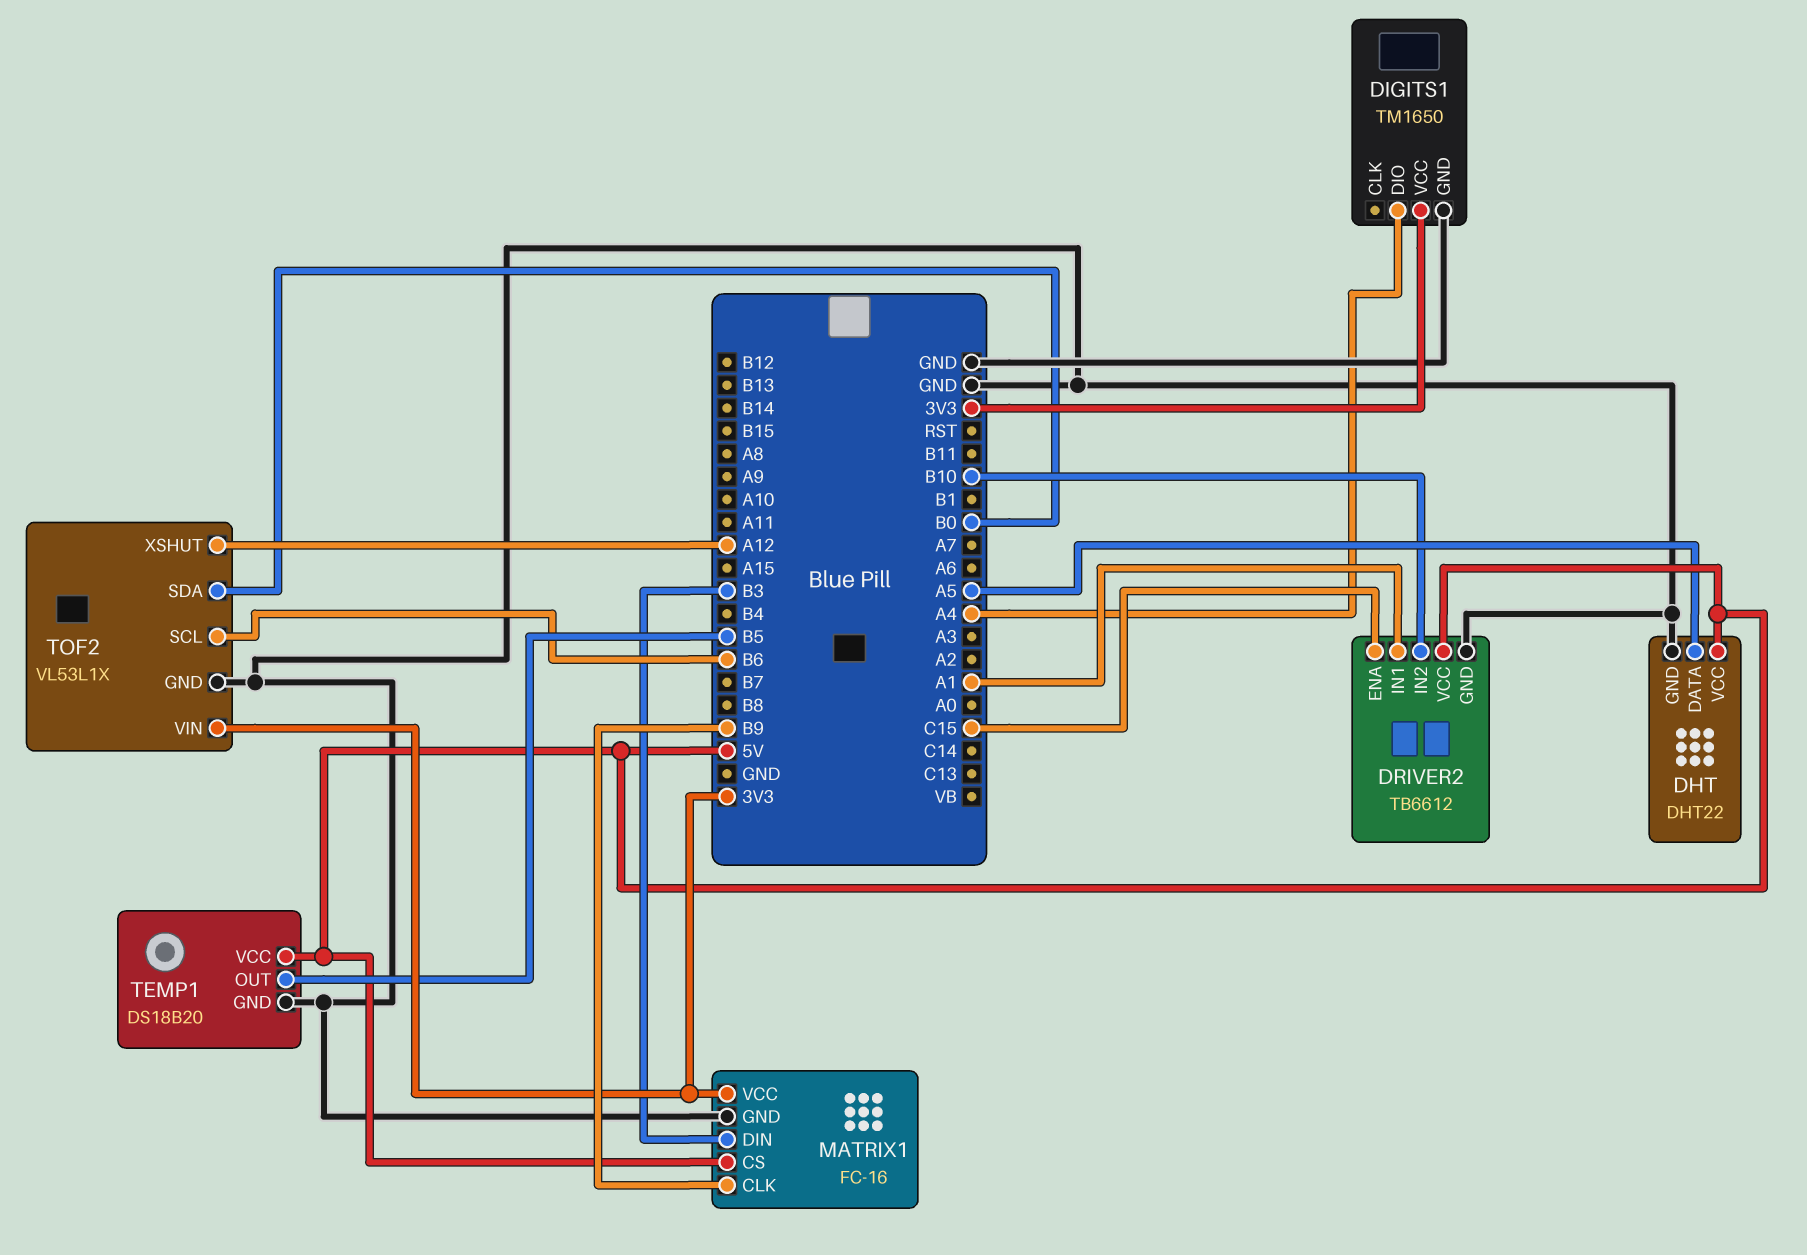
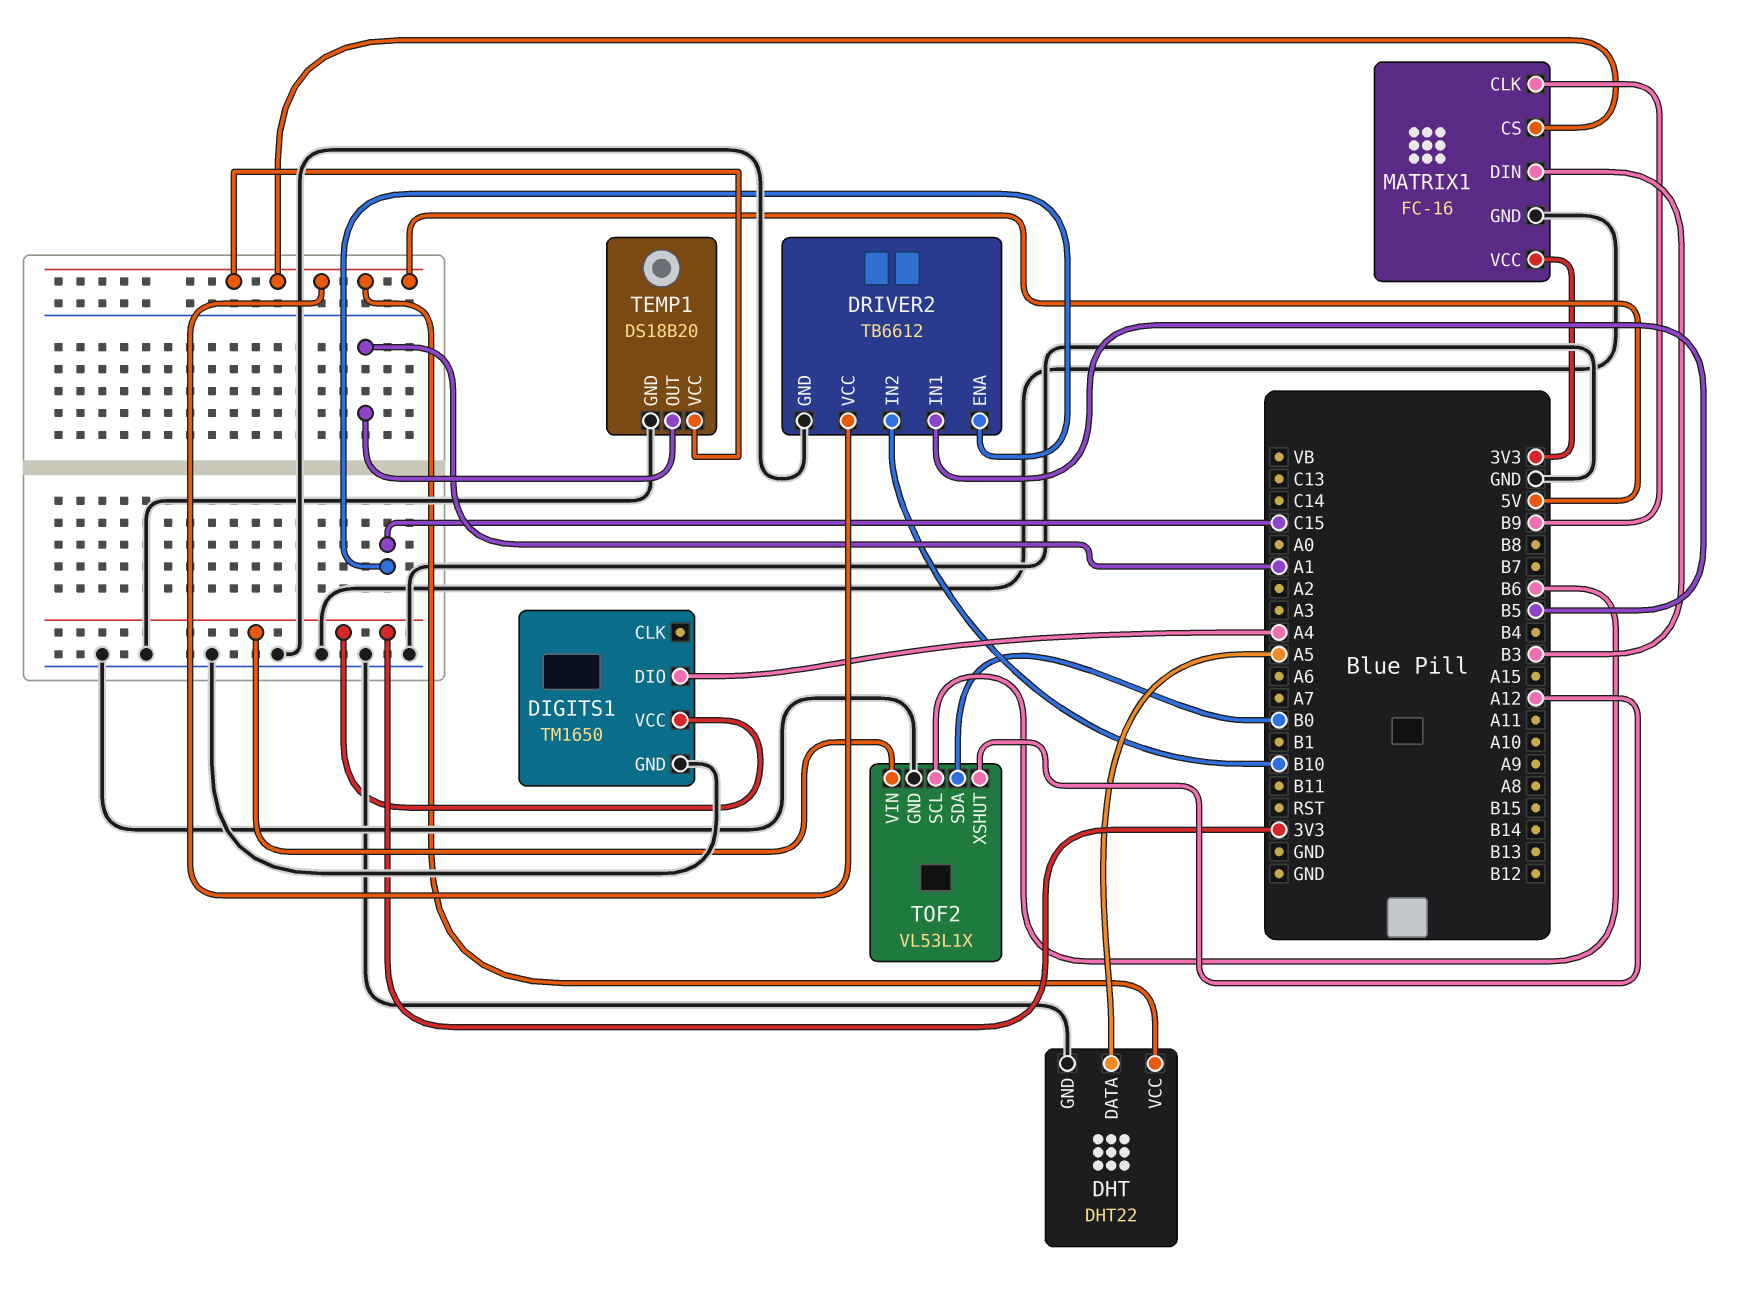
DRIVER2 pin IN1: A1 -> B5
TEMP1 pin OUT: B5 -> A1

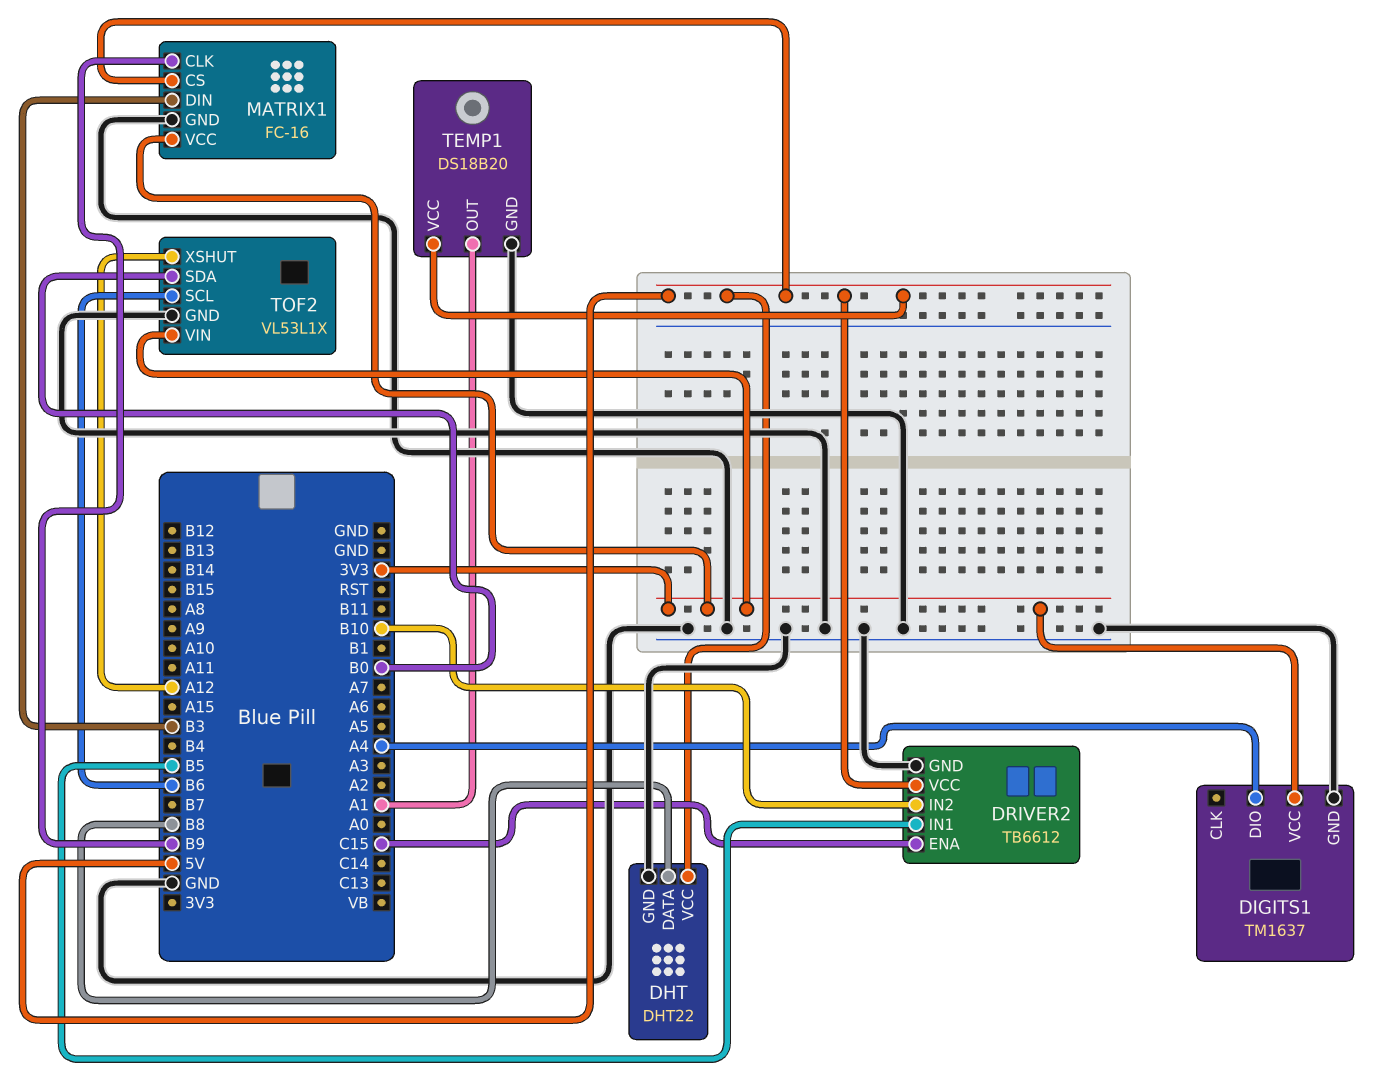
DHT pin DATA: A5 -> B8
DIGITS1: TM1650 -> TM1637

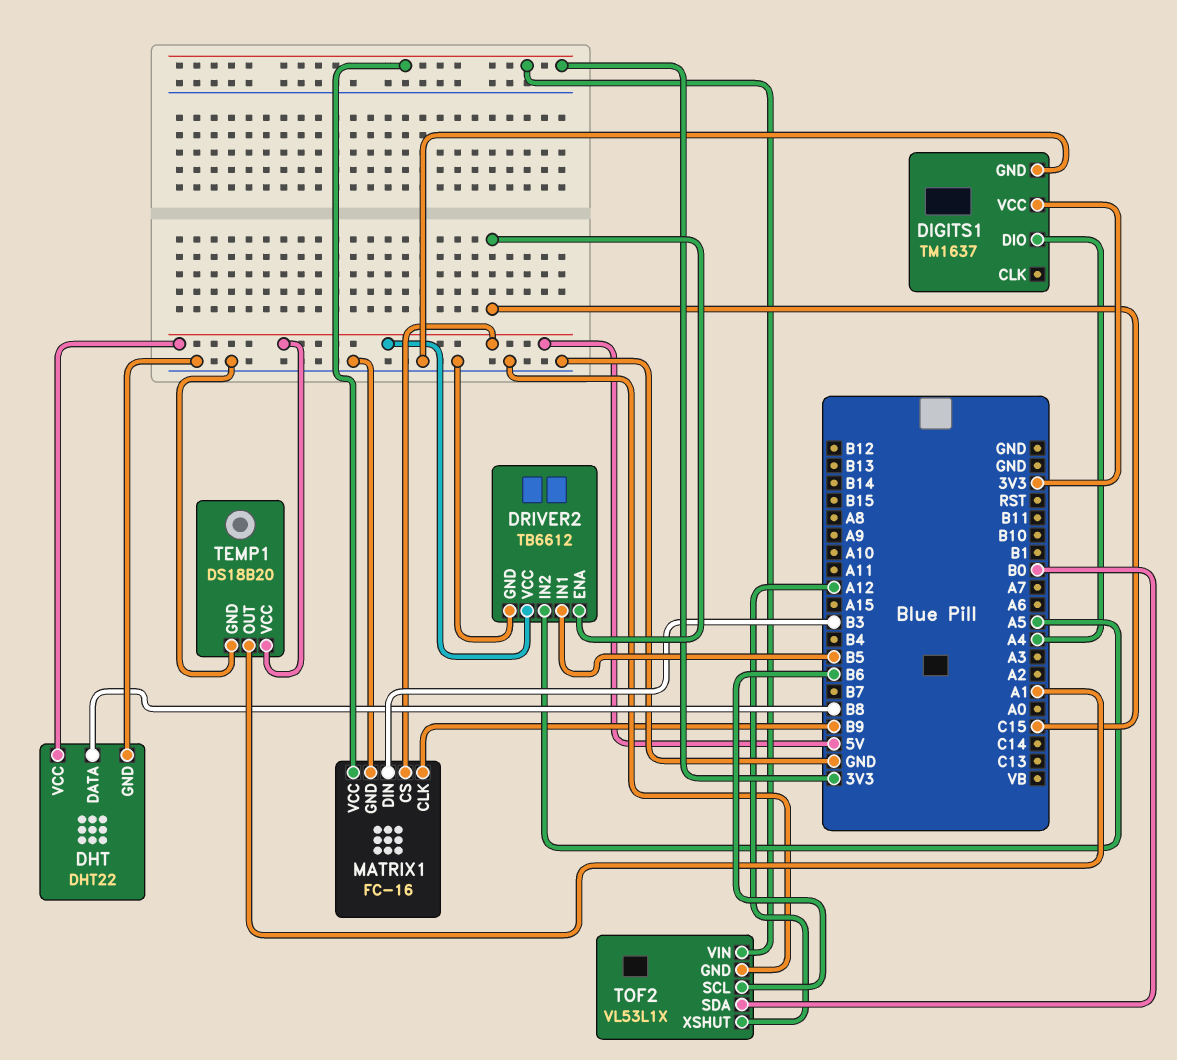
DRIVER2 pin IN2: B10 -> A5

